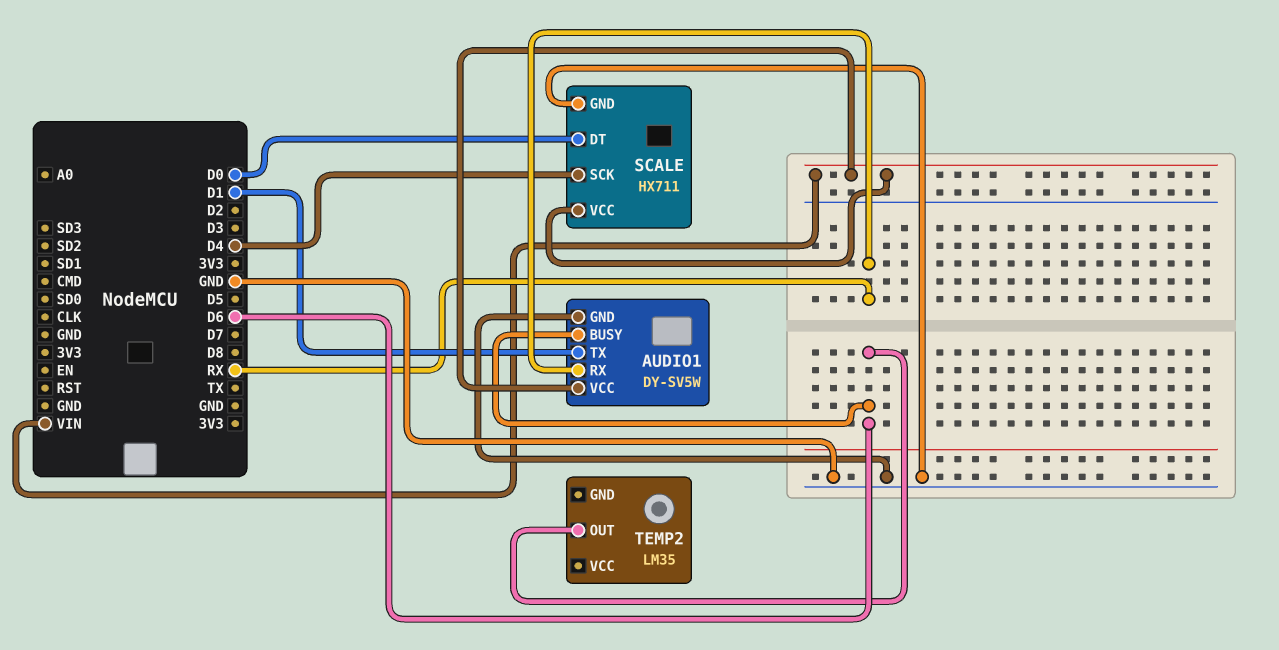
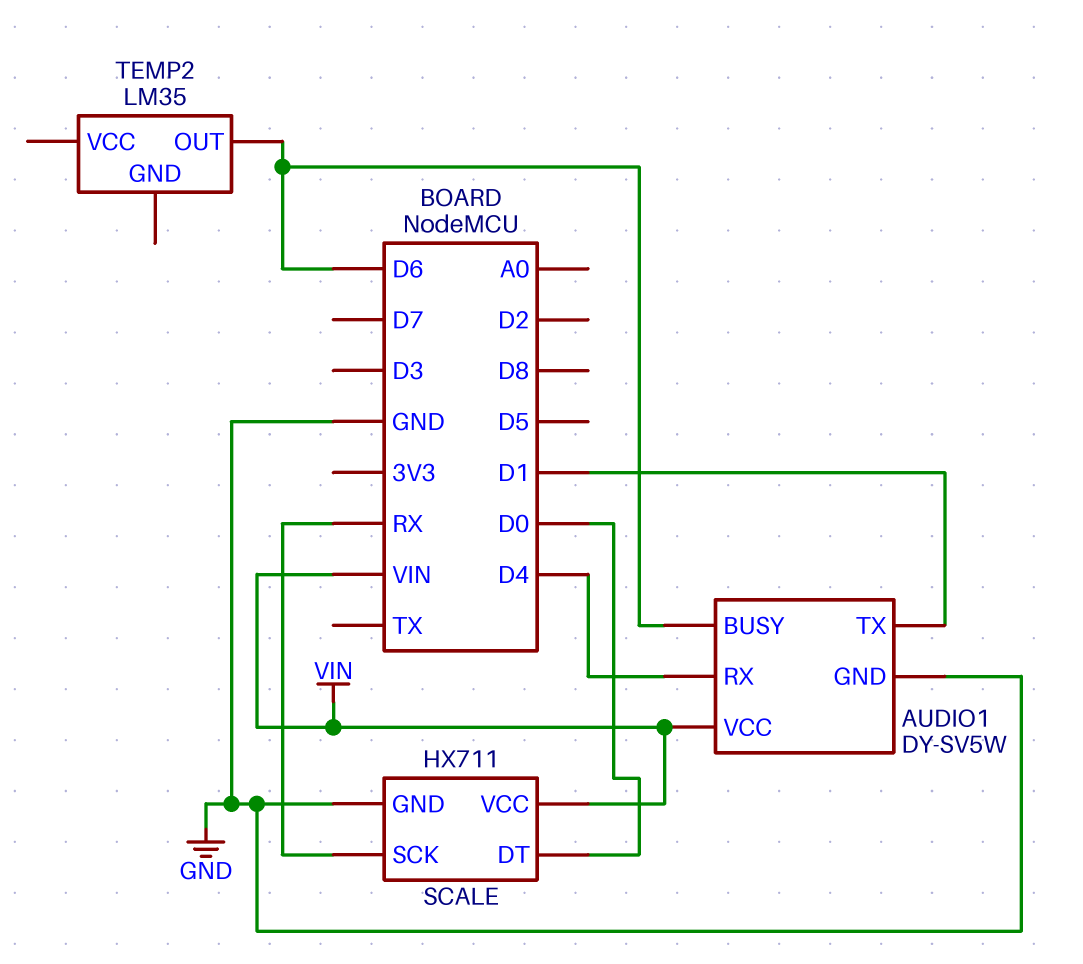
AUDIO1 pin RX: RX -> D4
SCALE pin SCK: D4 -> RX

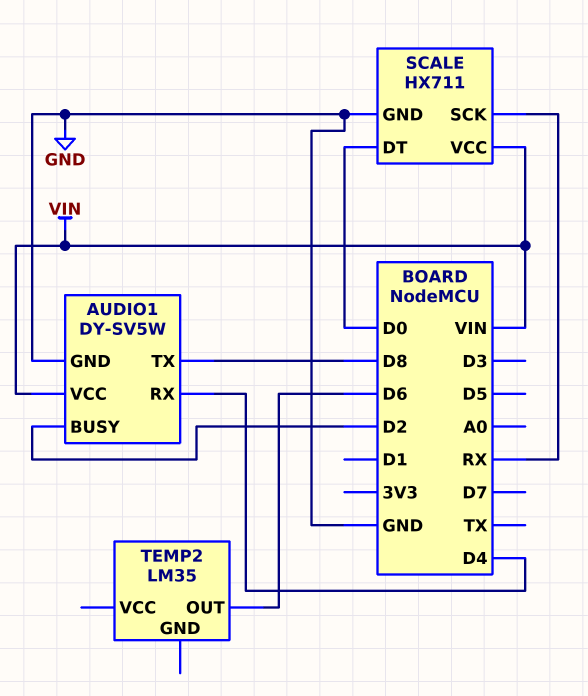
AUDIO1 pin BUSY: D6 -> D2
AUDIO1 pin TX: D1 -> D8

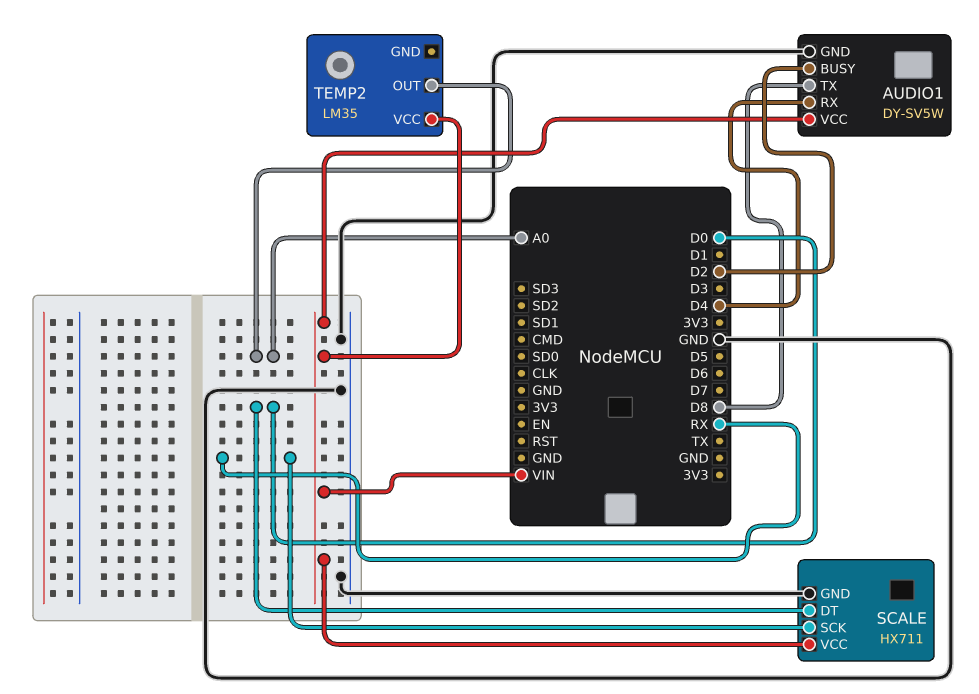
TEMP2 pin OUT: D6 -> A0
TEMP2 pin VCC: none -> VIN

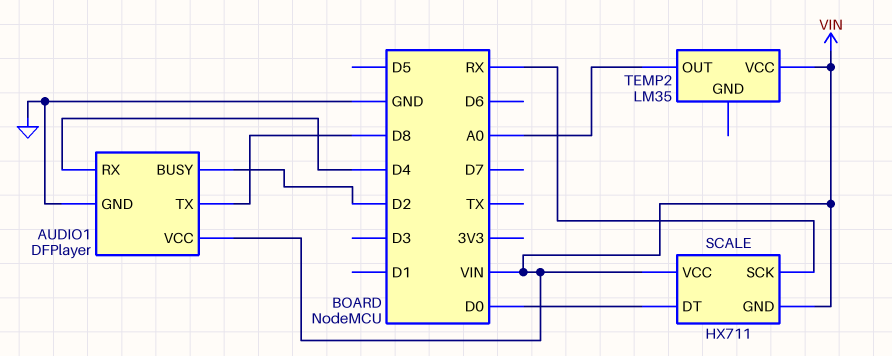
AUDIO1: DY-SV5W -> DFPlayer
SCALE pin GND: GND -> VIN

